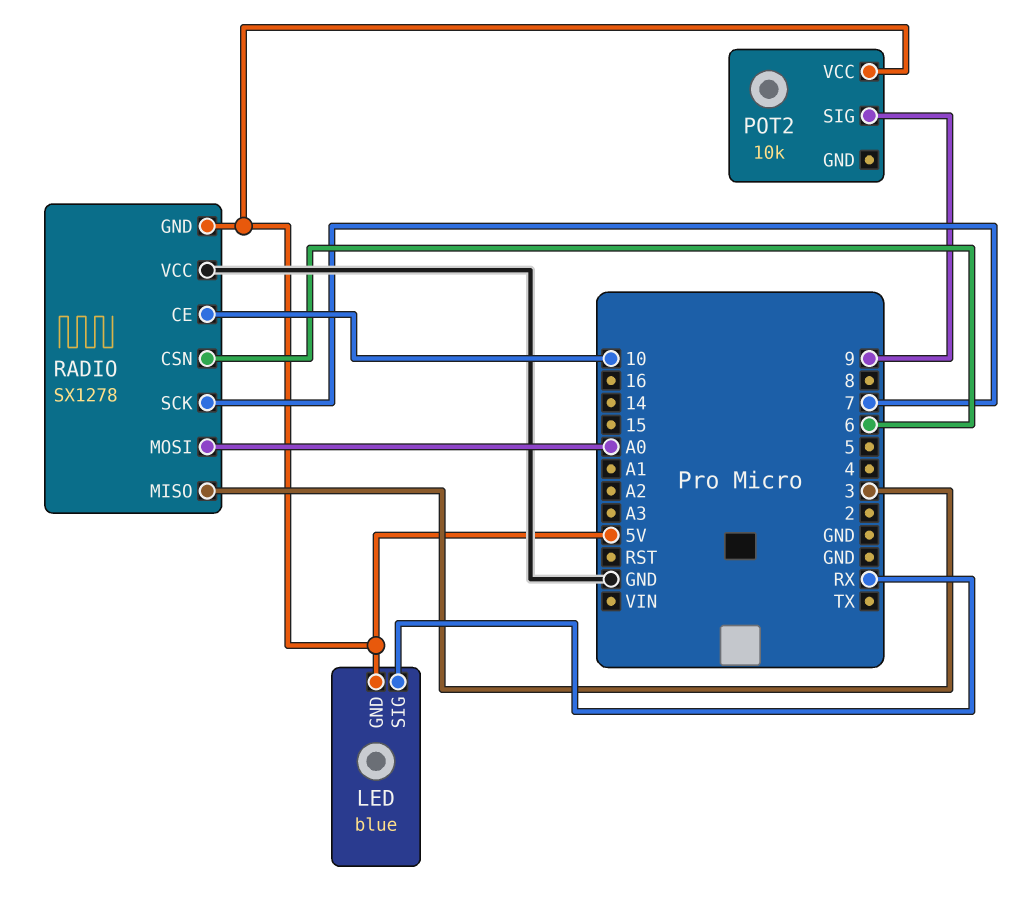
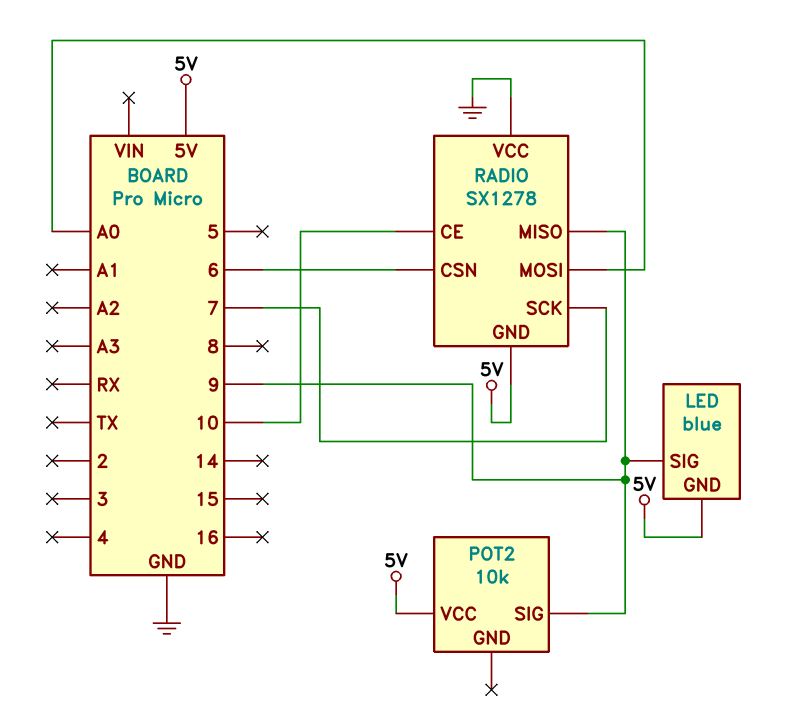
LED pin SIG: RX -> 9
RADIO pin MISO: 3 -> 9

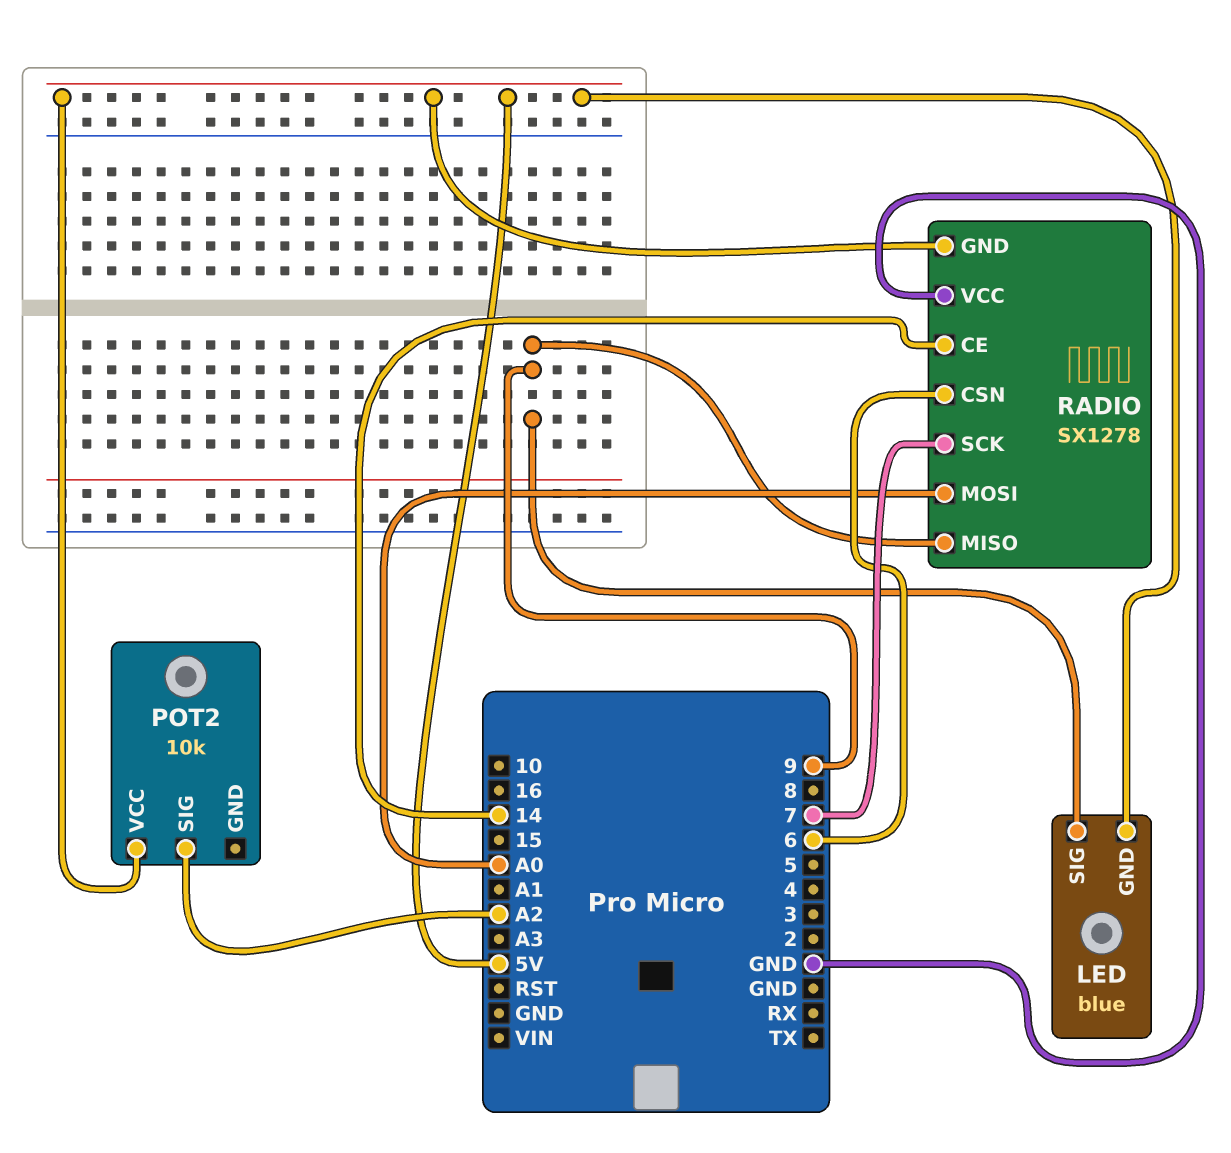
POT2 pin SIG: 9 -> A2
RADIO pin CE: 10 -> 14

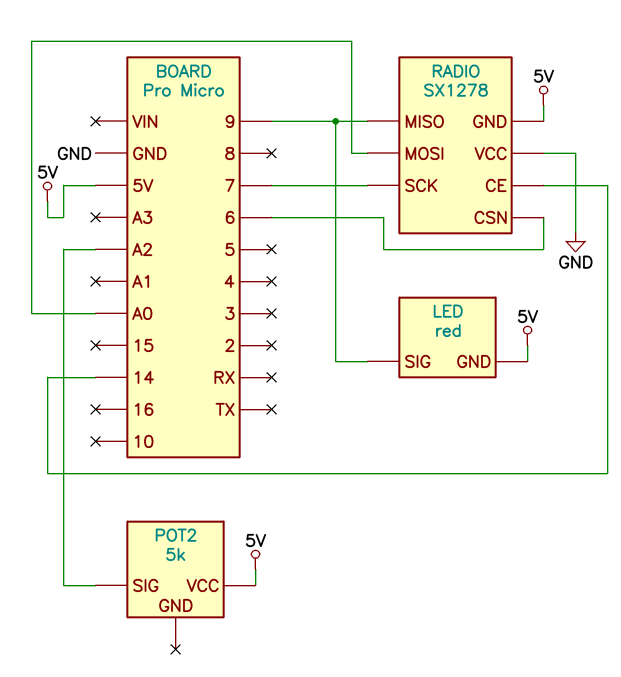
LED: blue -> red
POT2: 10k -> 5k

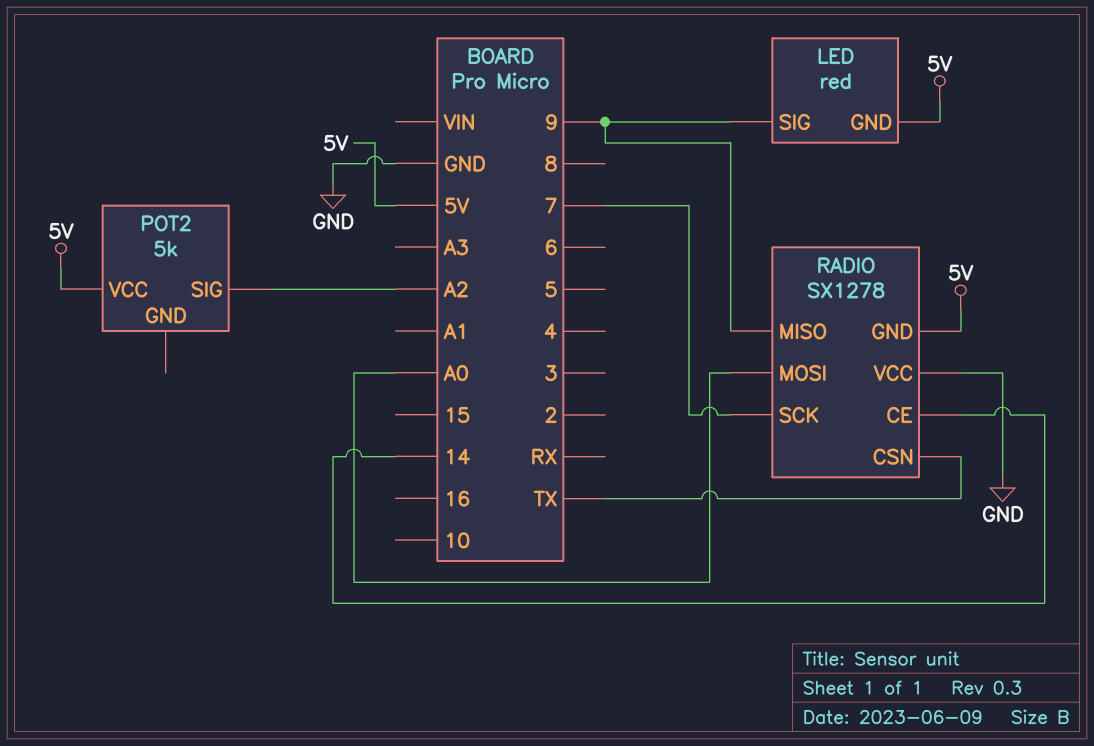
RADIO pin CSN: 6 -> TX

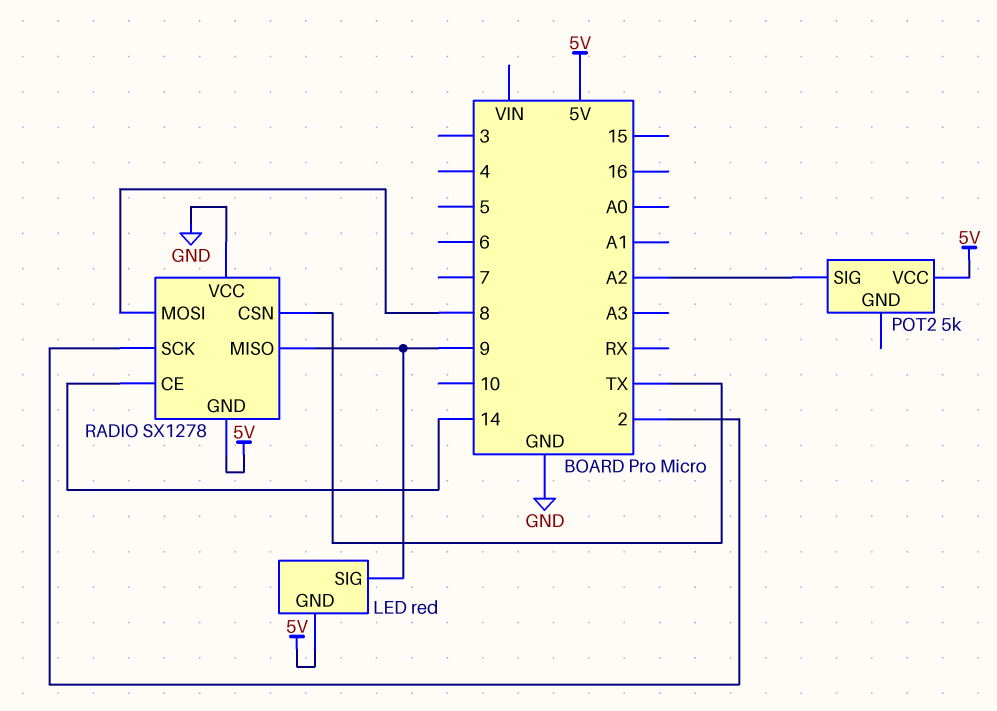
RADIO pin MOSI: A0 -> 8
RADIO pin SCK: 7 -> 2

